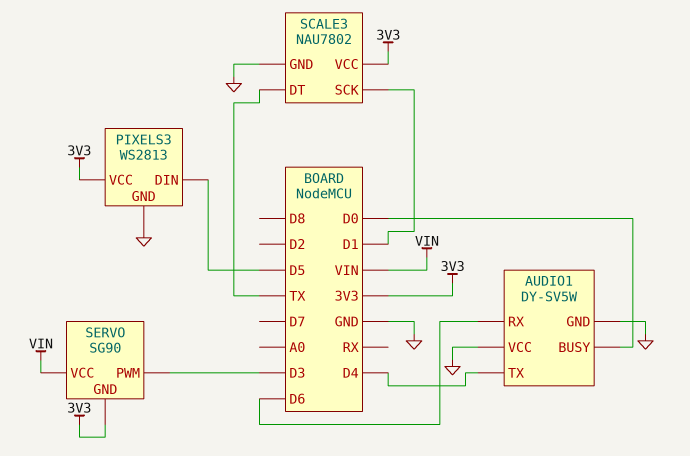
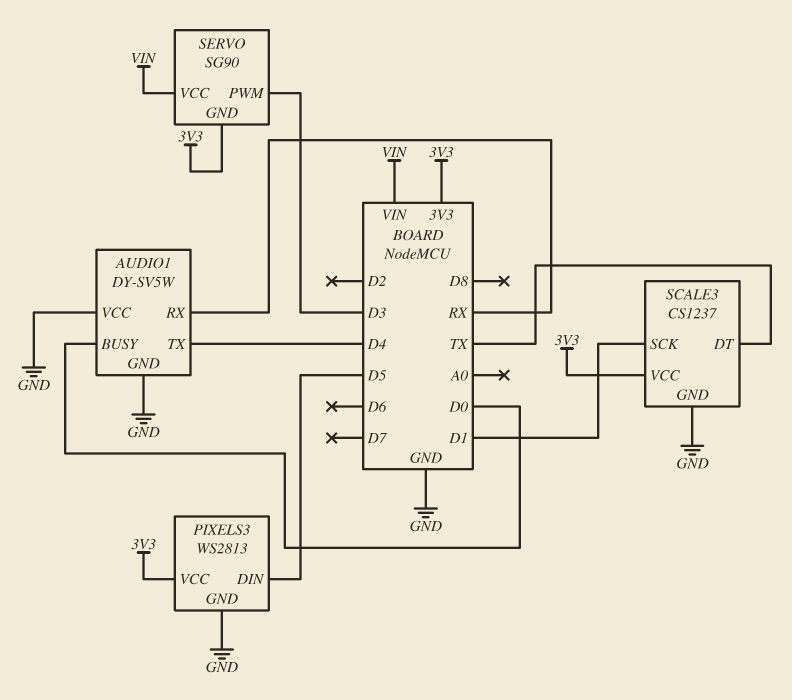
AUDIO1 pin RX: D6 -> RX
SCALE3: NAU7802 -> CS1237

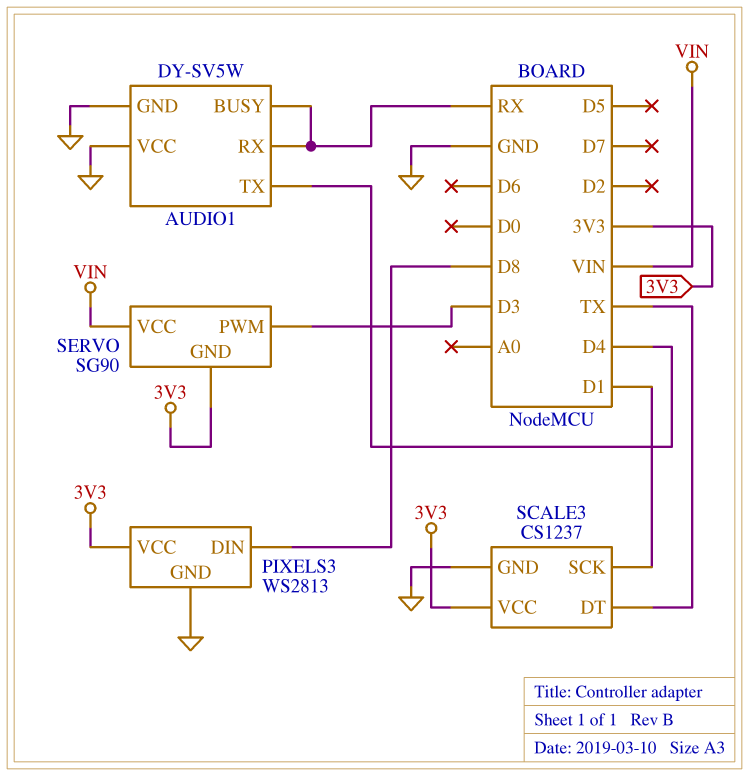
AUDIO1 pin BUSY: D0 -> RX
PIXELS3 pin DIN: D5 -> D8

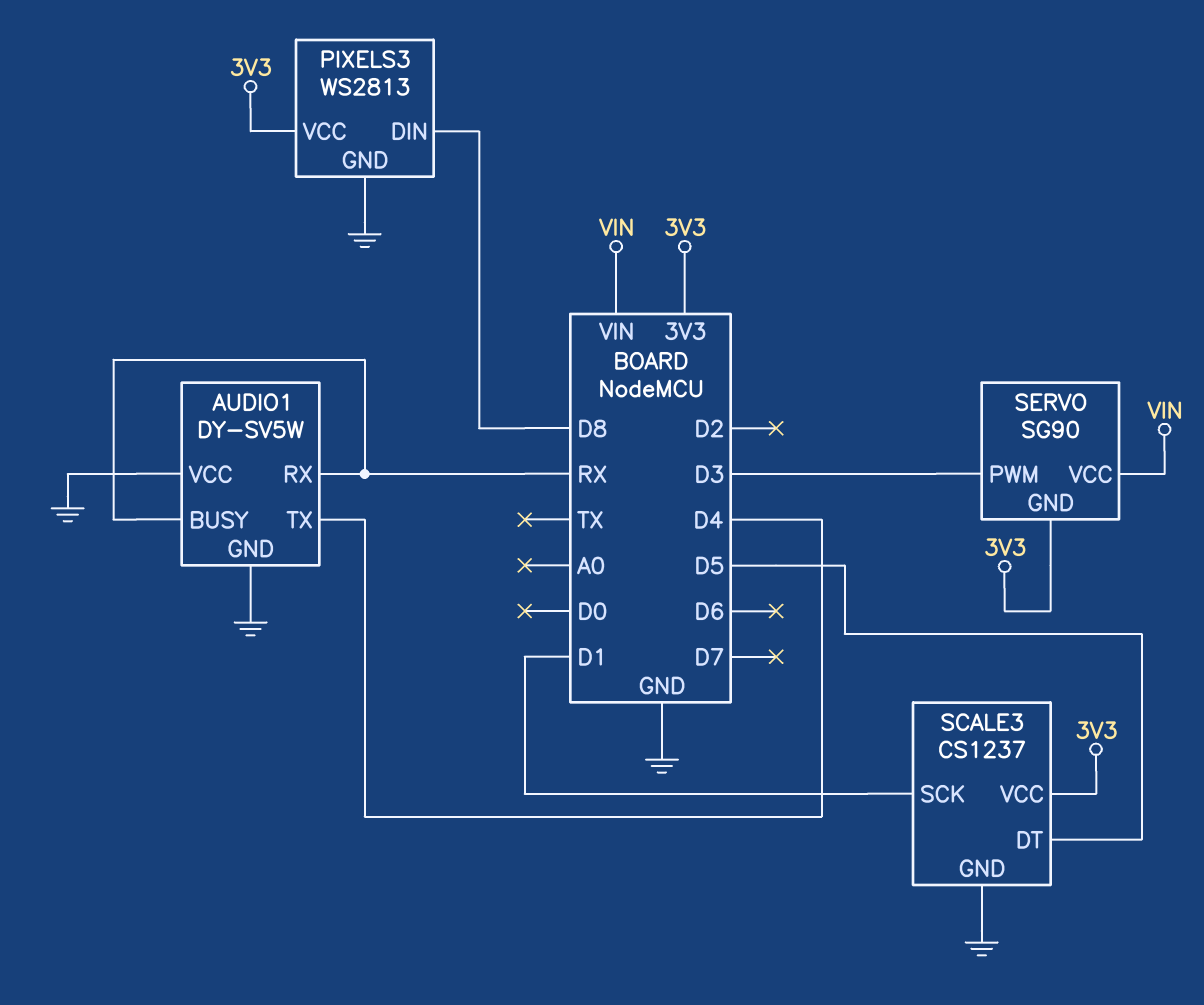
SCALE3 pin DT: TX -> D5

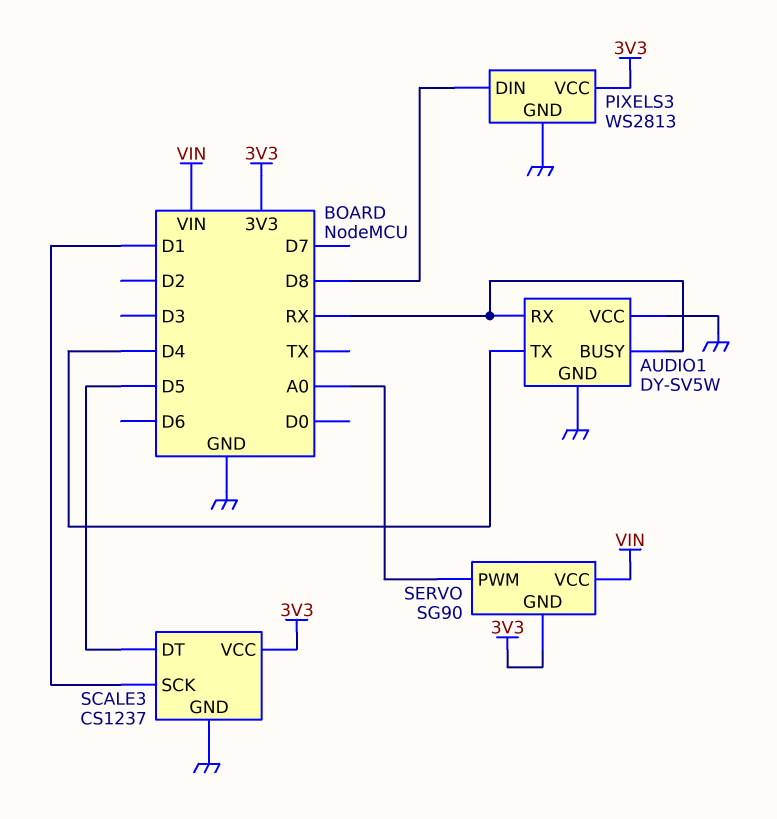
SERVO pin PWM: D3 -> A0

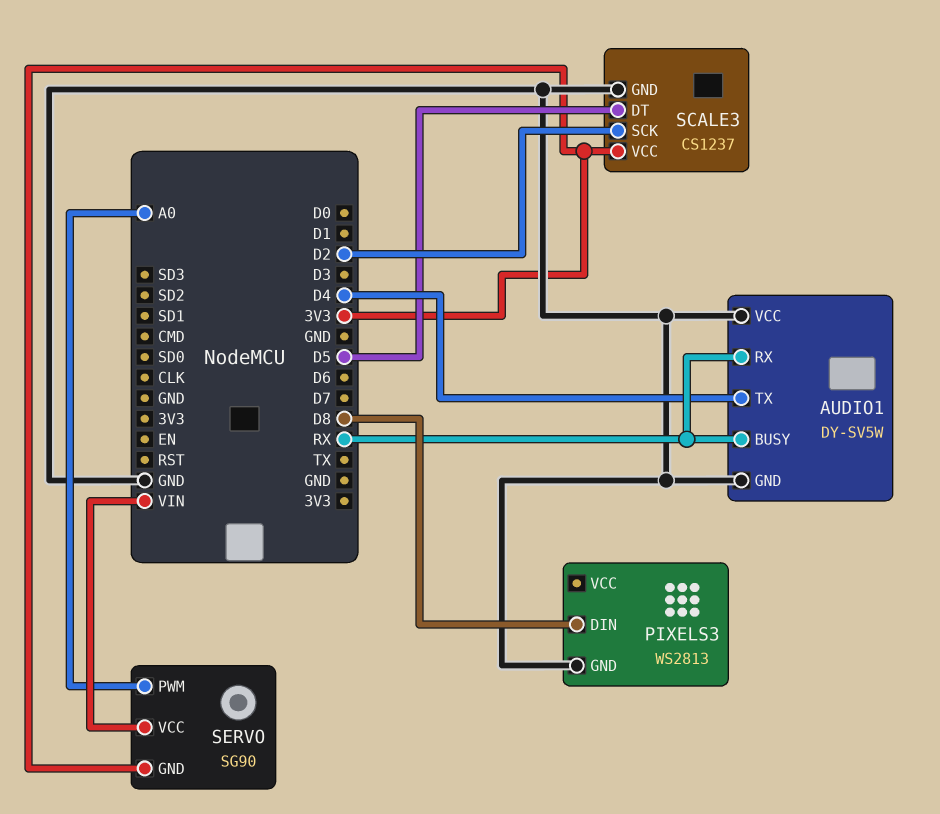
PIXELS3 pin VCC: 3V3 -> none
SCALE3 pin SCK: D1 -> D2

